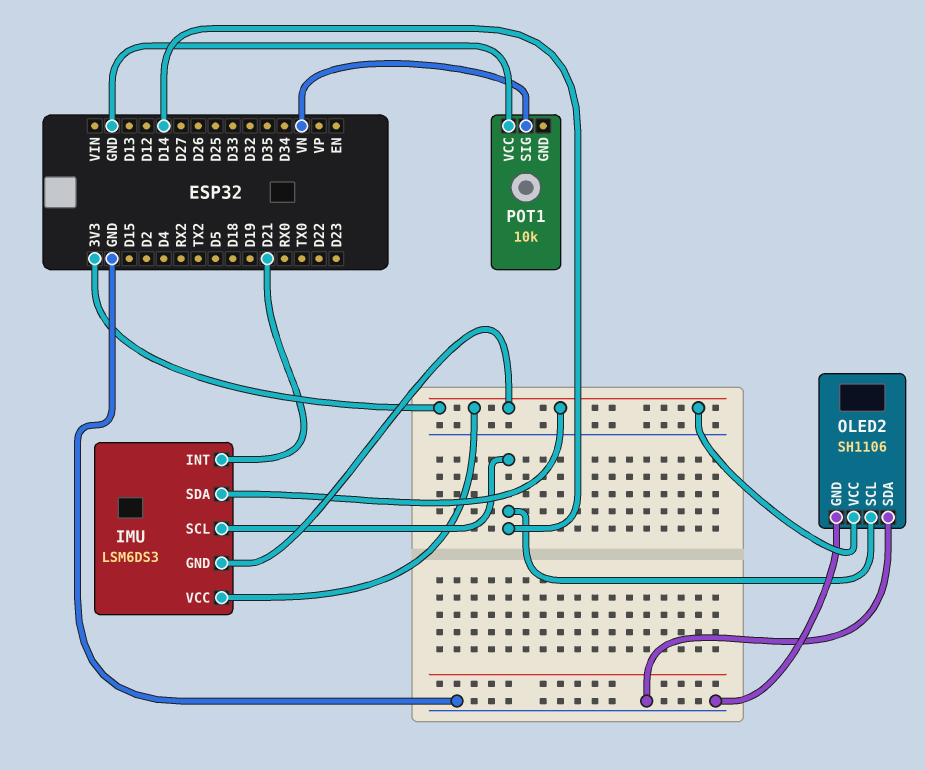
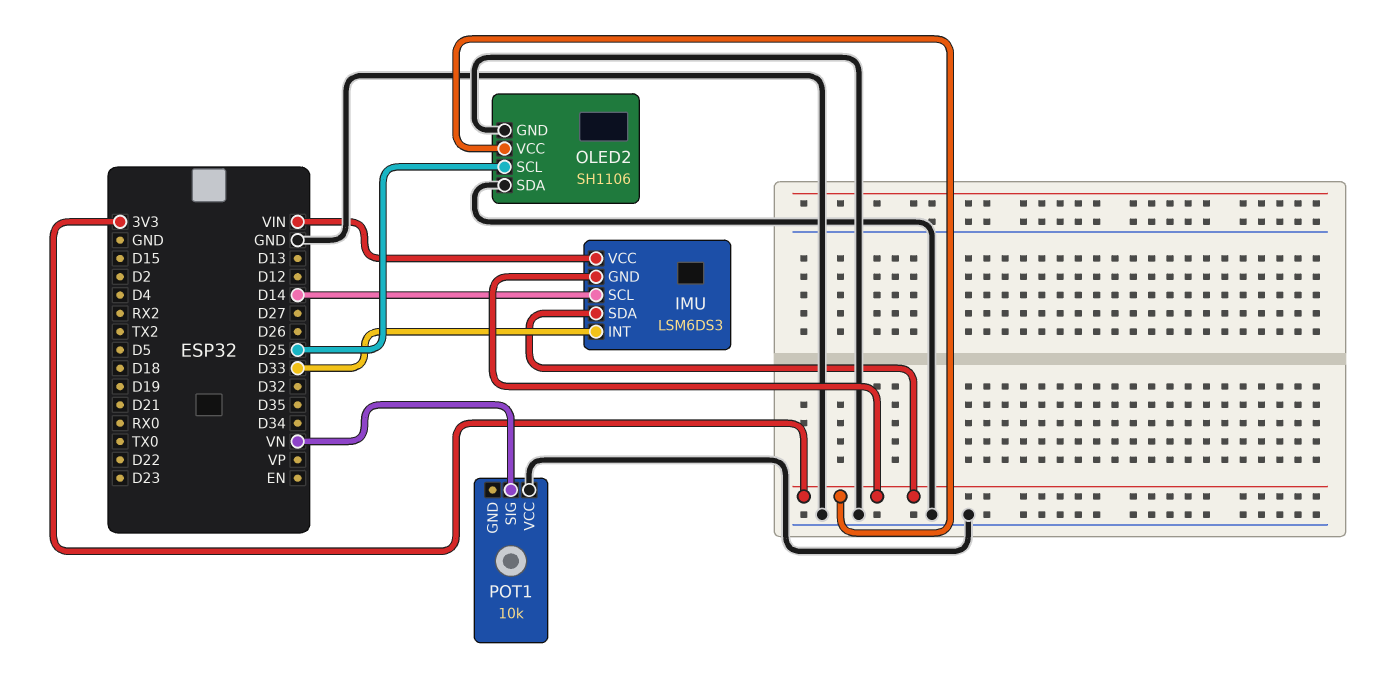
IMU pin INT: D21 -> D33
IMU pin VCC: 3V3 -> VIN
OLED2 pin SCL: D14 -> D25

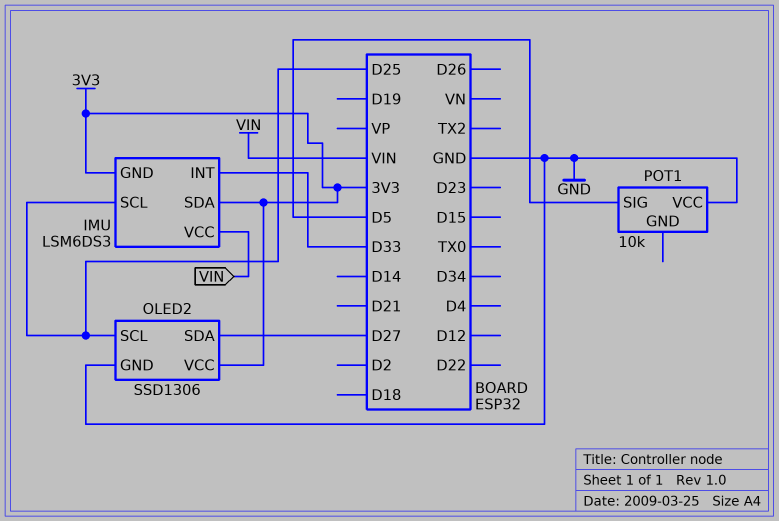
IMU pin SCL: D14 -> D25
OLED2: SH1106 -> SSD1306
OLED2 pin SDA: GND -> D27
POT1 pin SIG: VN -> D5

